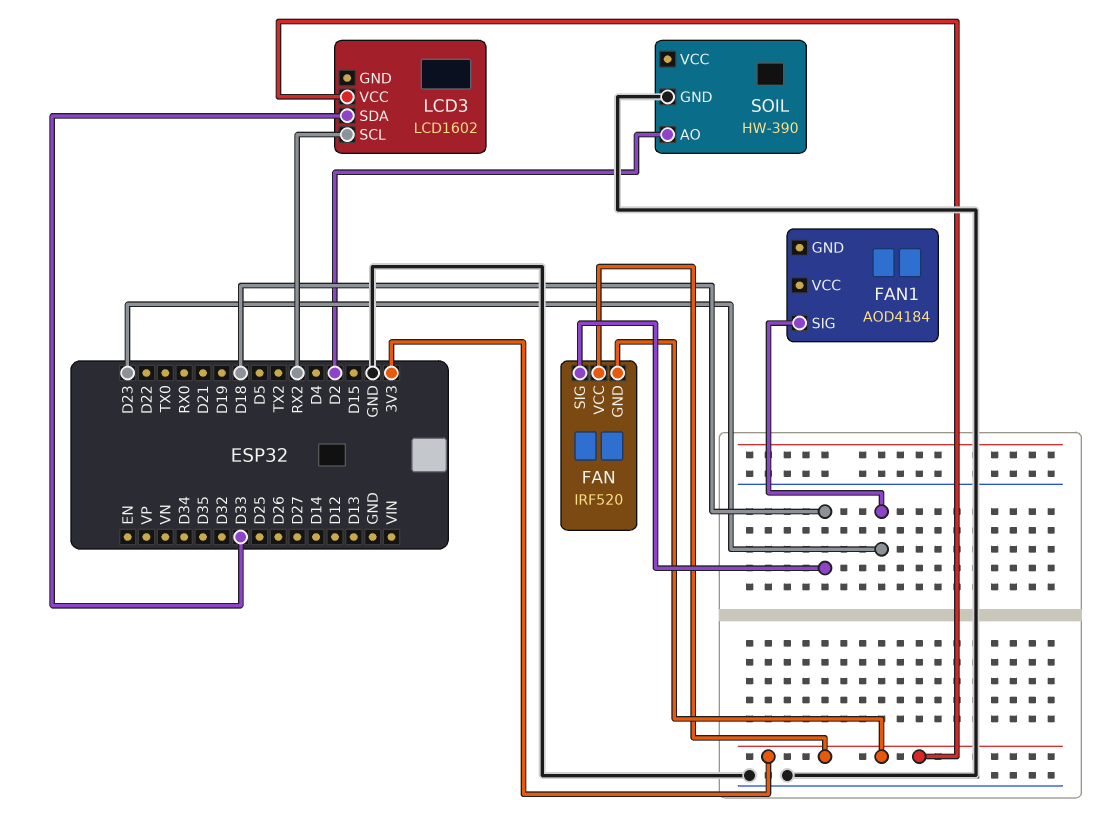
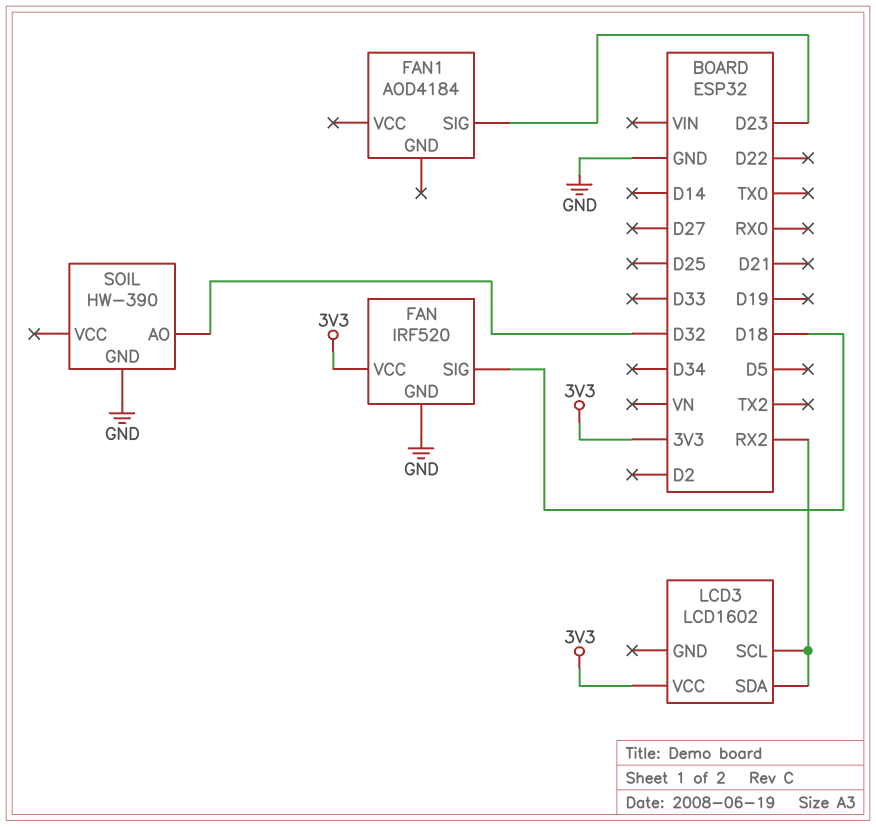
FAN pin GND: 3V3 -> GND
LCD3 pin SDA: D33 -> RX2
SOIL pin AO: D2 -> D32

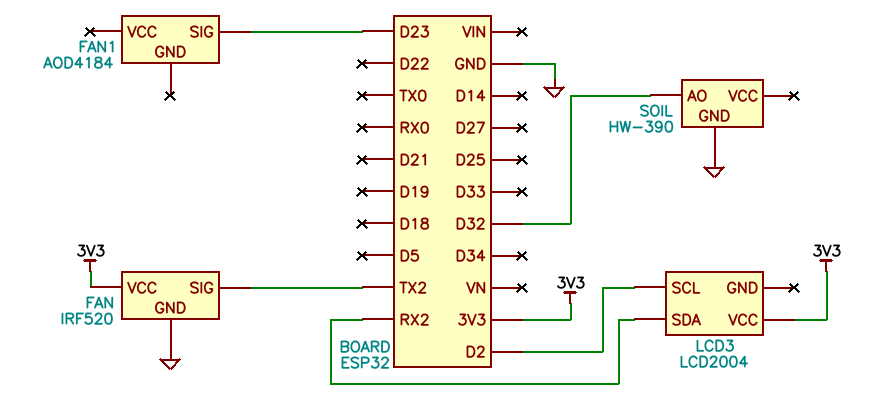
FAN pin SIG: D18 -> TX2
LCD3: LCD1602 -> LCD2004
LCD3 pin SCL: RX2 -> D2

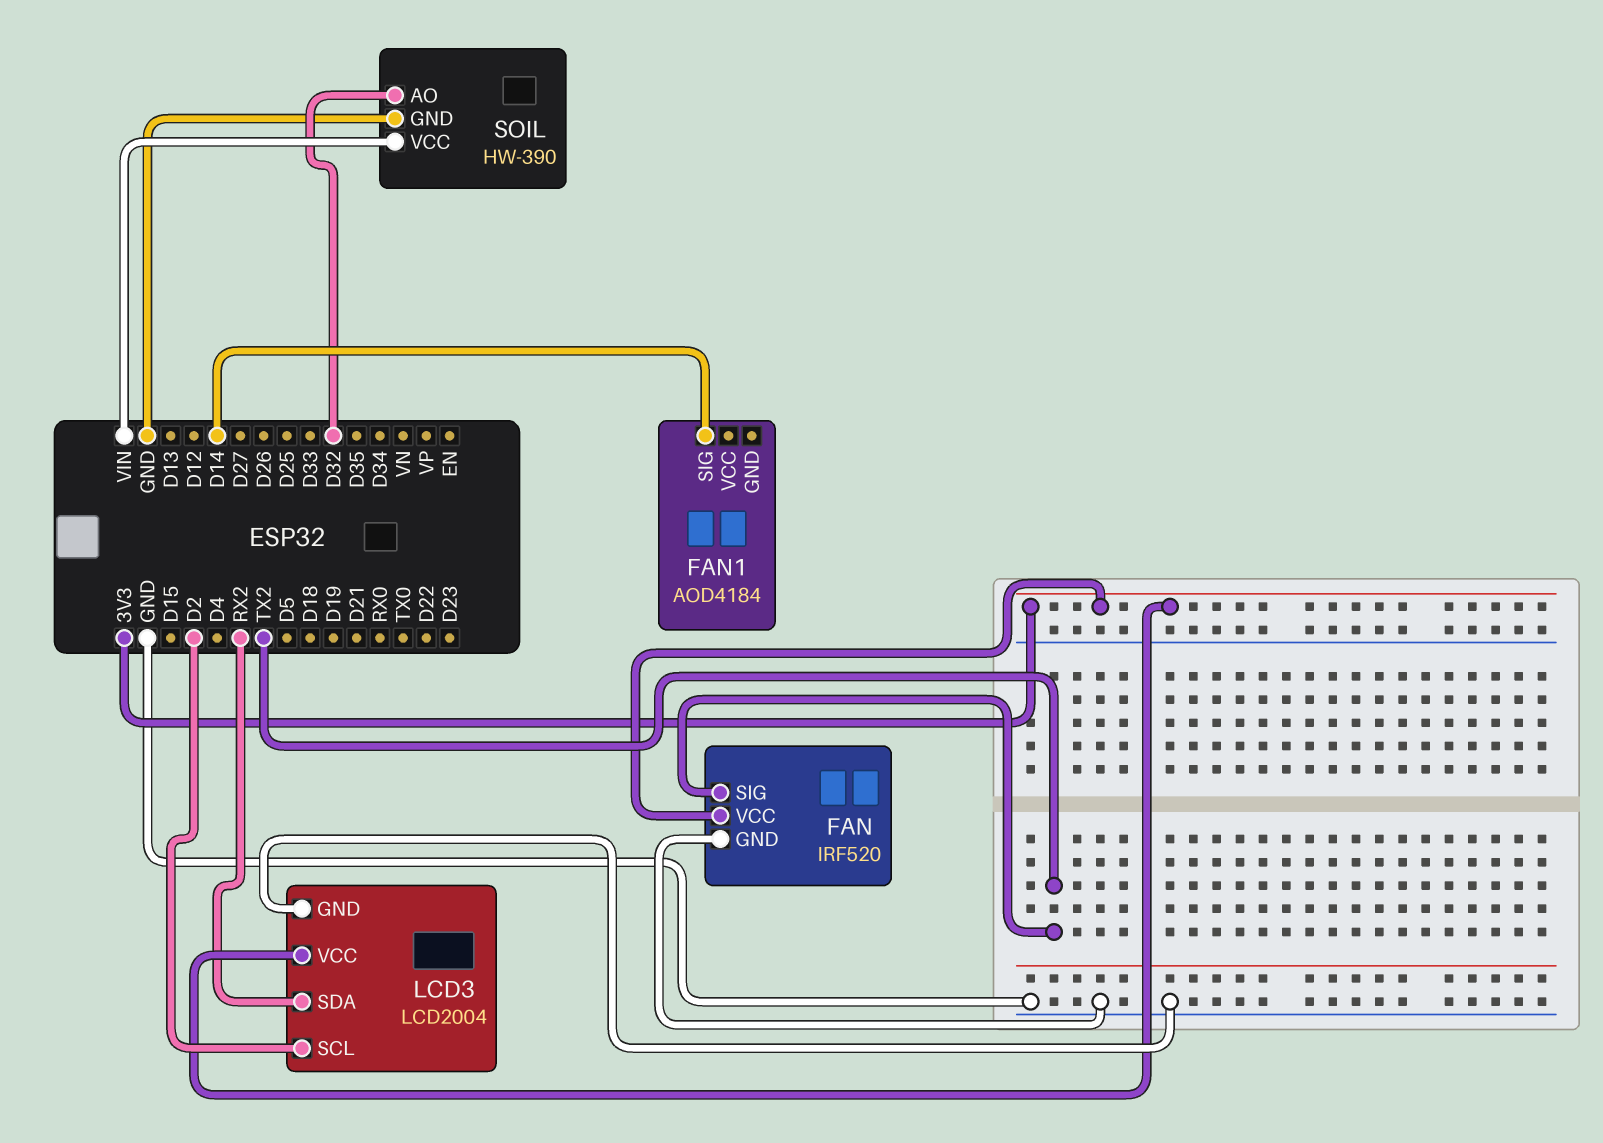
FAN1 pin SIG: D23 -> D14
LCD3 pin GND: none -> GND
SOIL pin VCC: none -> VIN

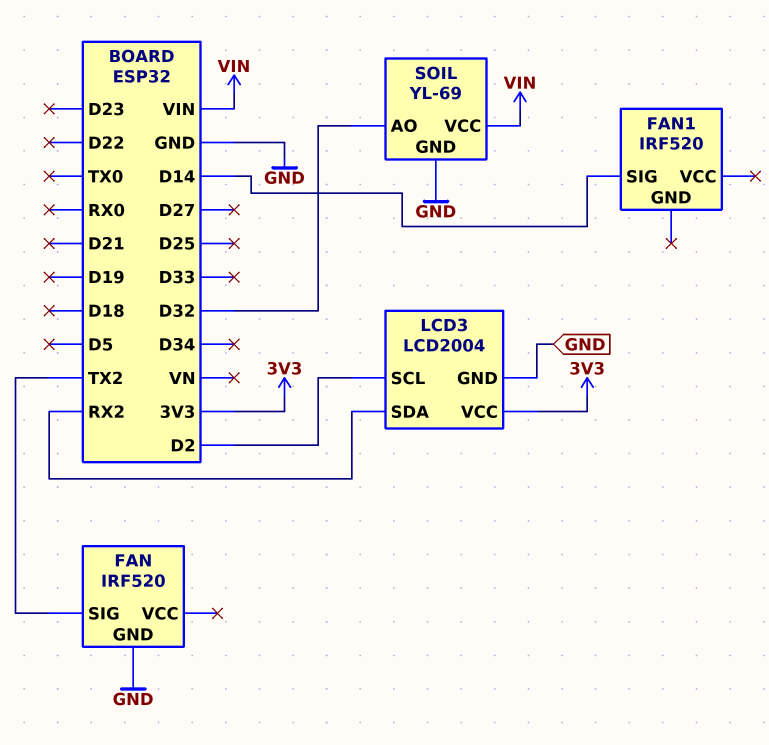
FAN pin VCC: 3V3 -> none
FAN1: AOD4184 -> IRF520
SOIL: HW-390 -> YL-69

